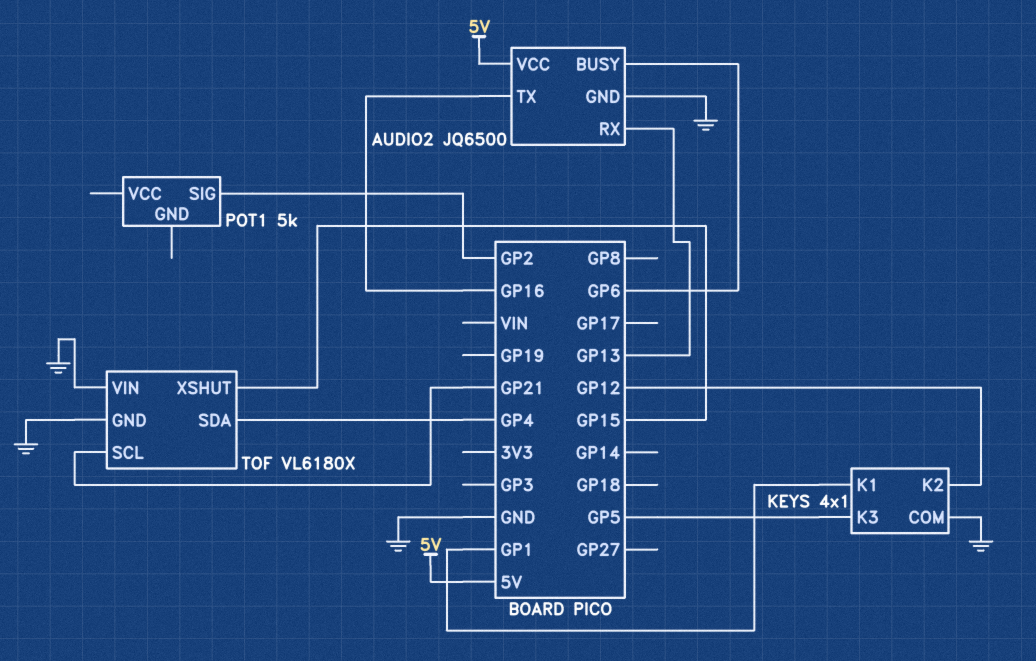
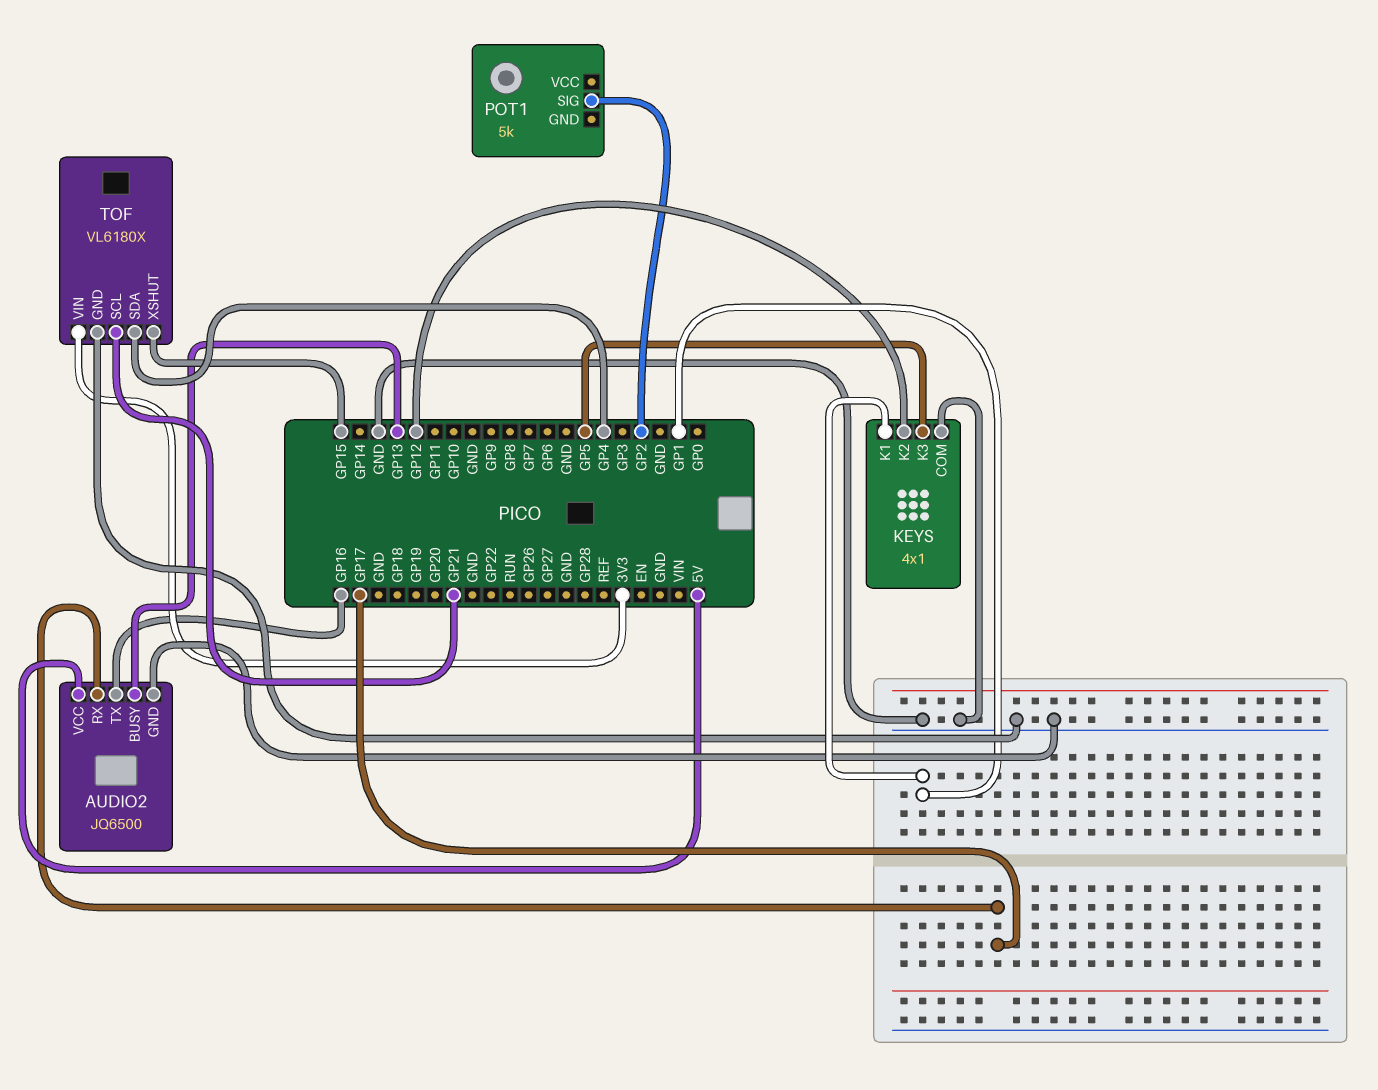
AUDIO2 pin BUSY: GP6 -> GP13
AUDIO2 pin RX: GP13 -> GP17
TOF pin VIN: GND -> 3V3

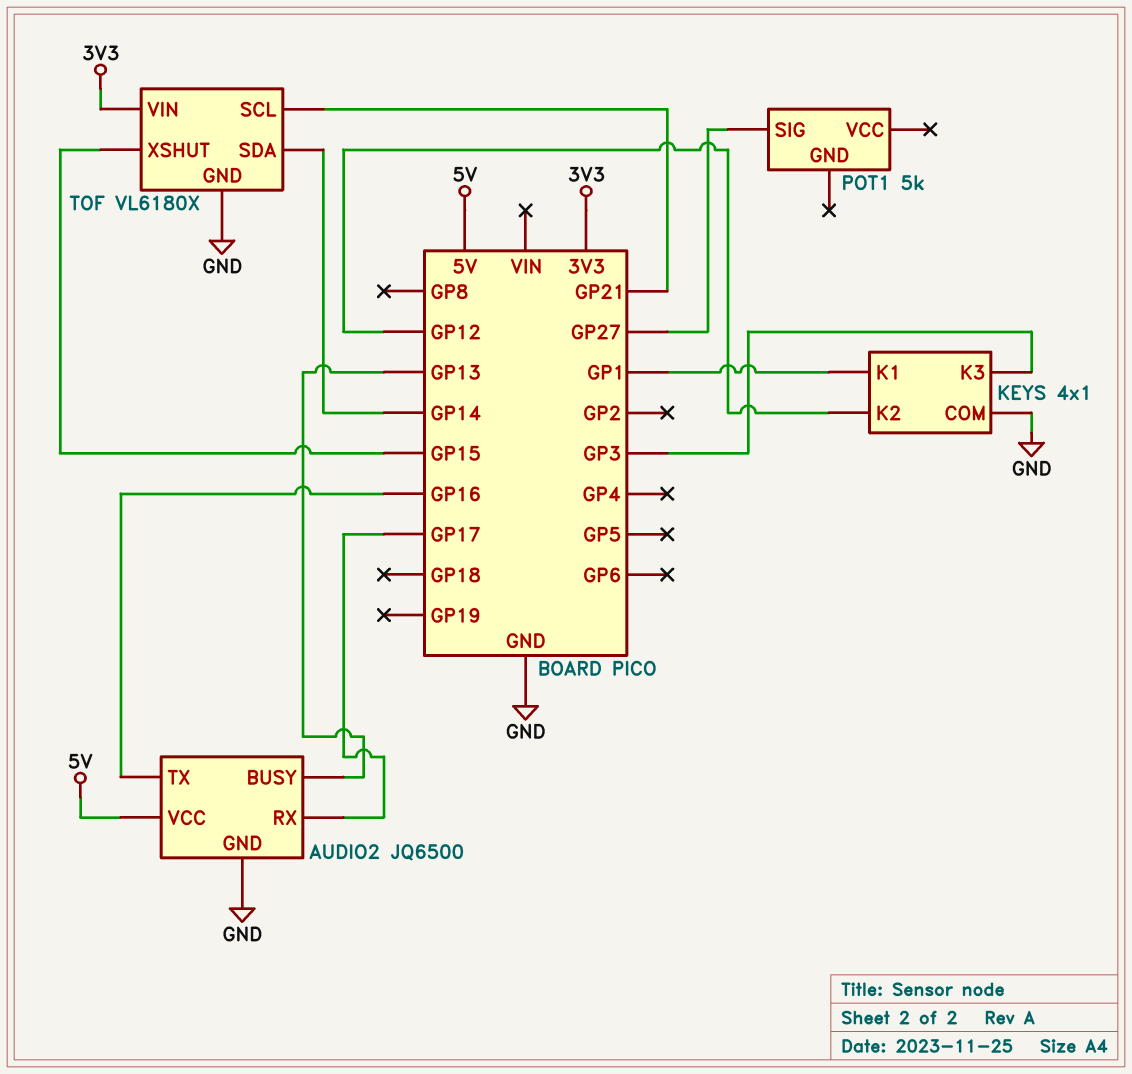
KEYS pin K3: GP5 -> GP3
POT1 pin SIG: GP2 -> GP27
TOF pin SDA: GP4 -> GP14

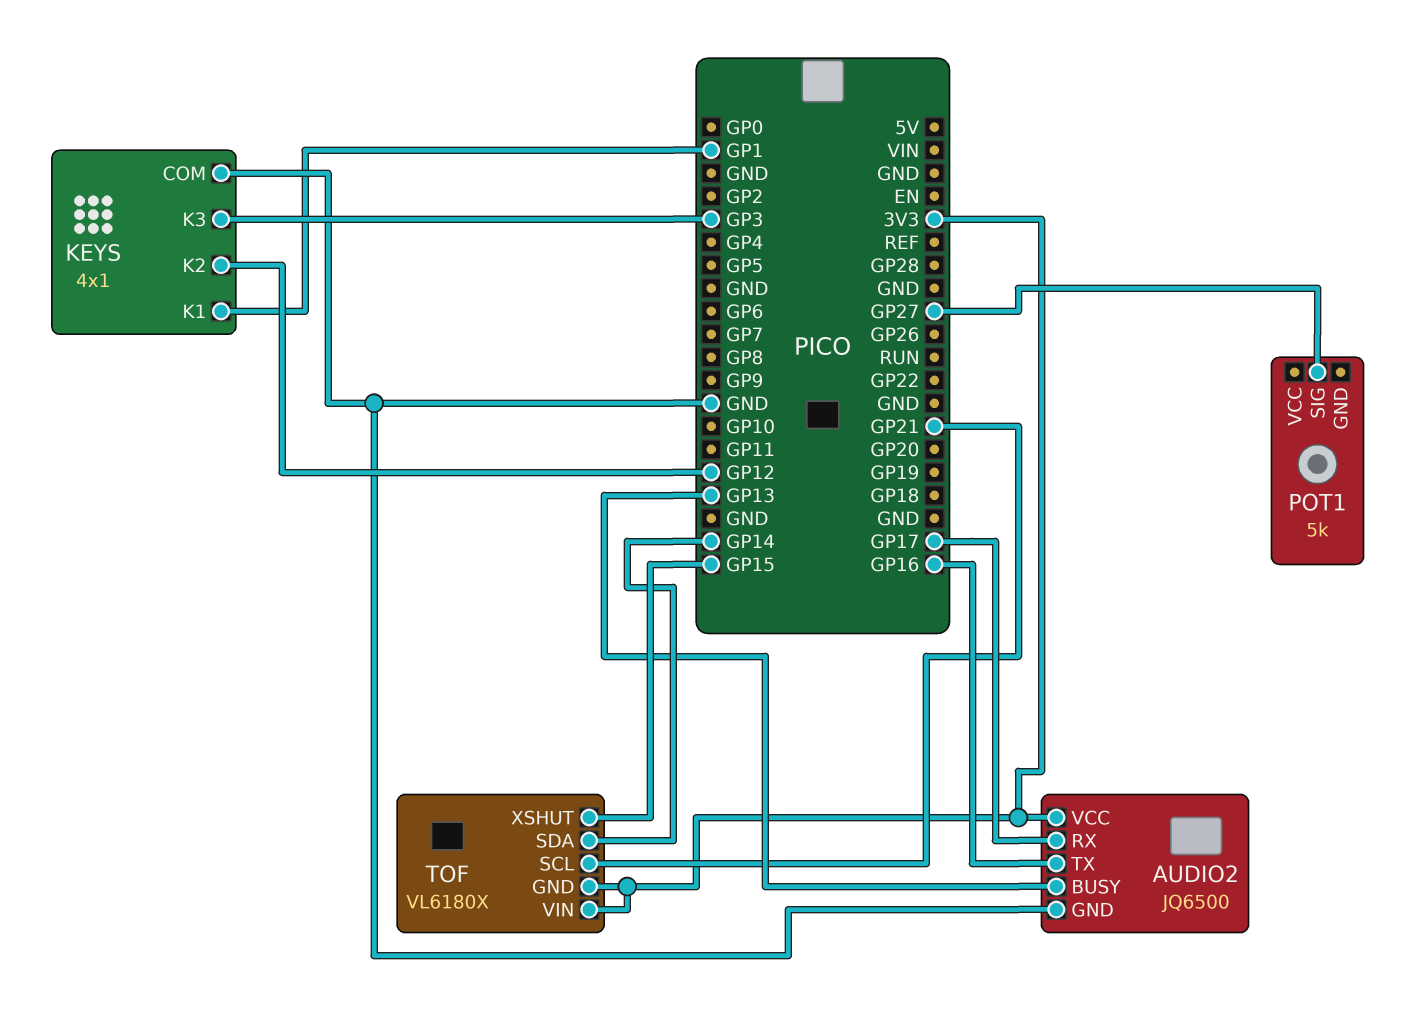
AUDIO2 pin VCC: 5V -> 3V3
TOF pin GND: GND -> 3V3

